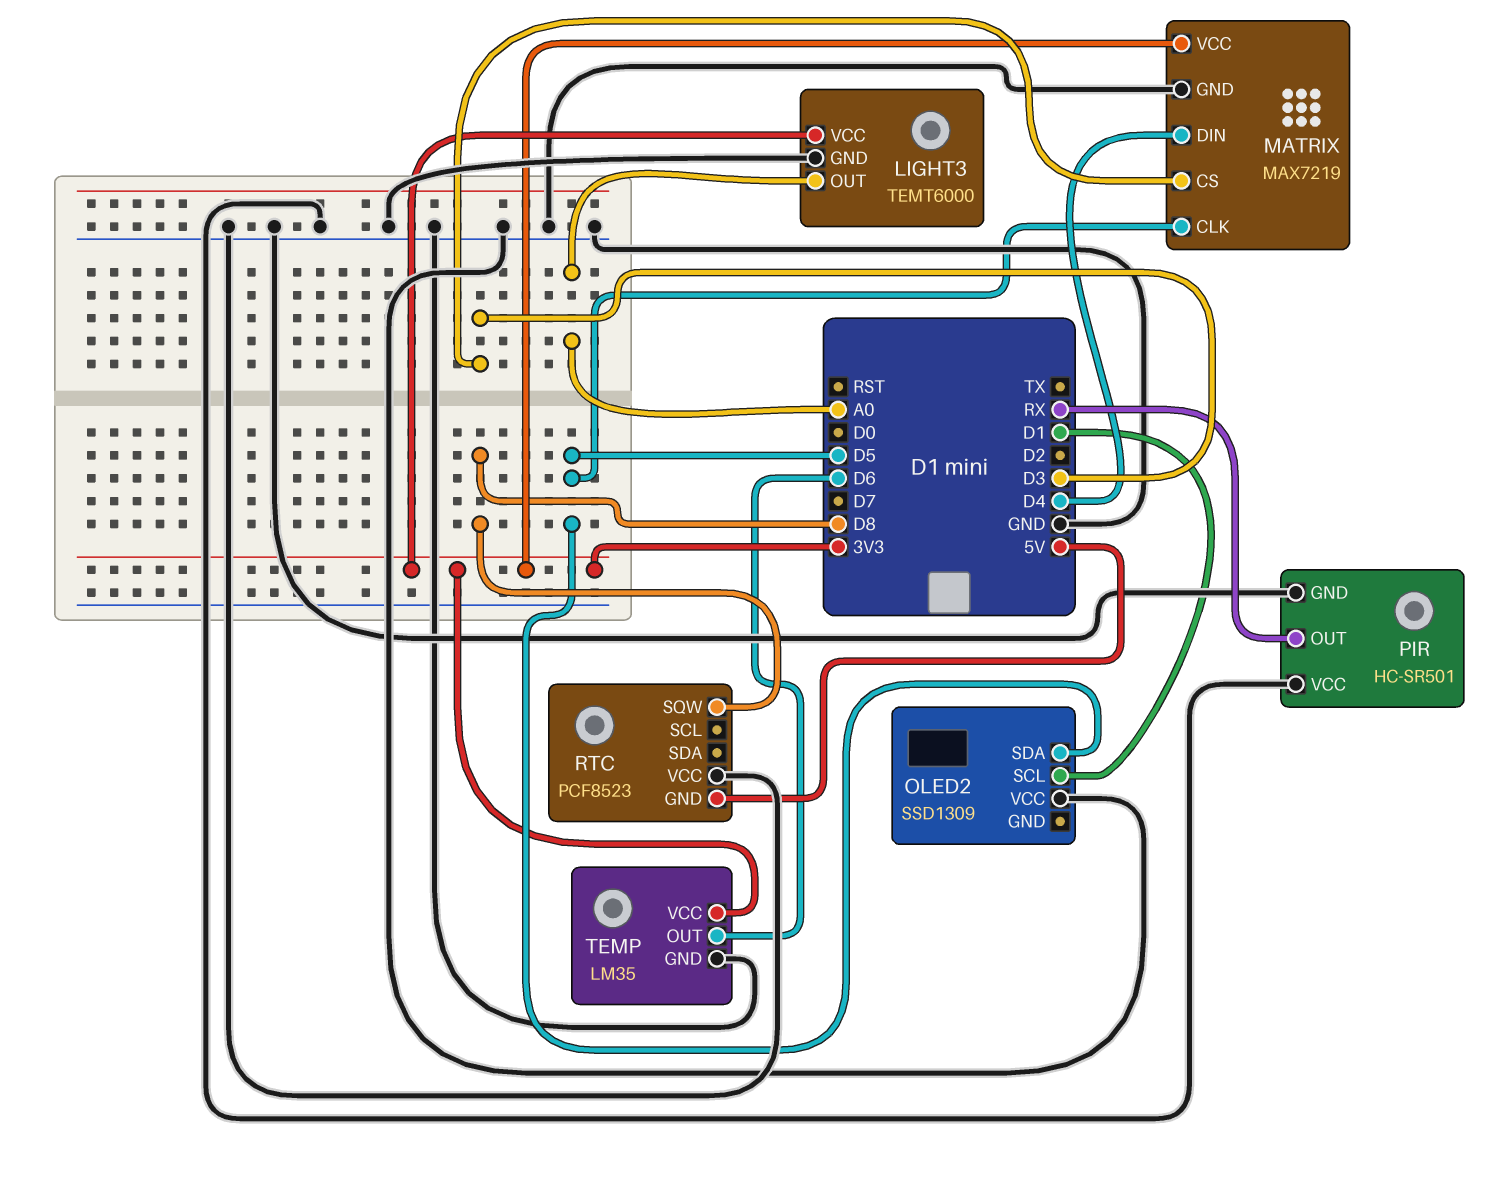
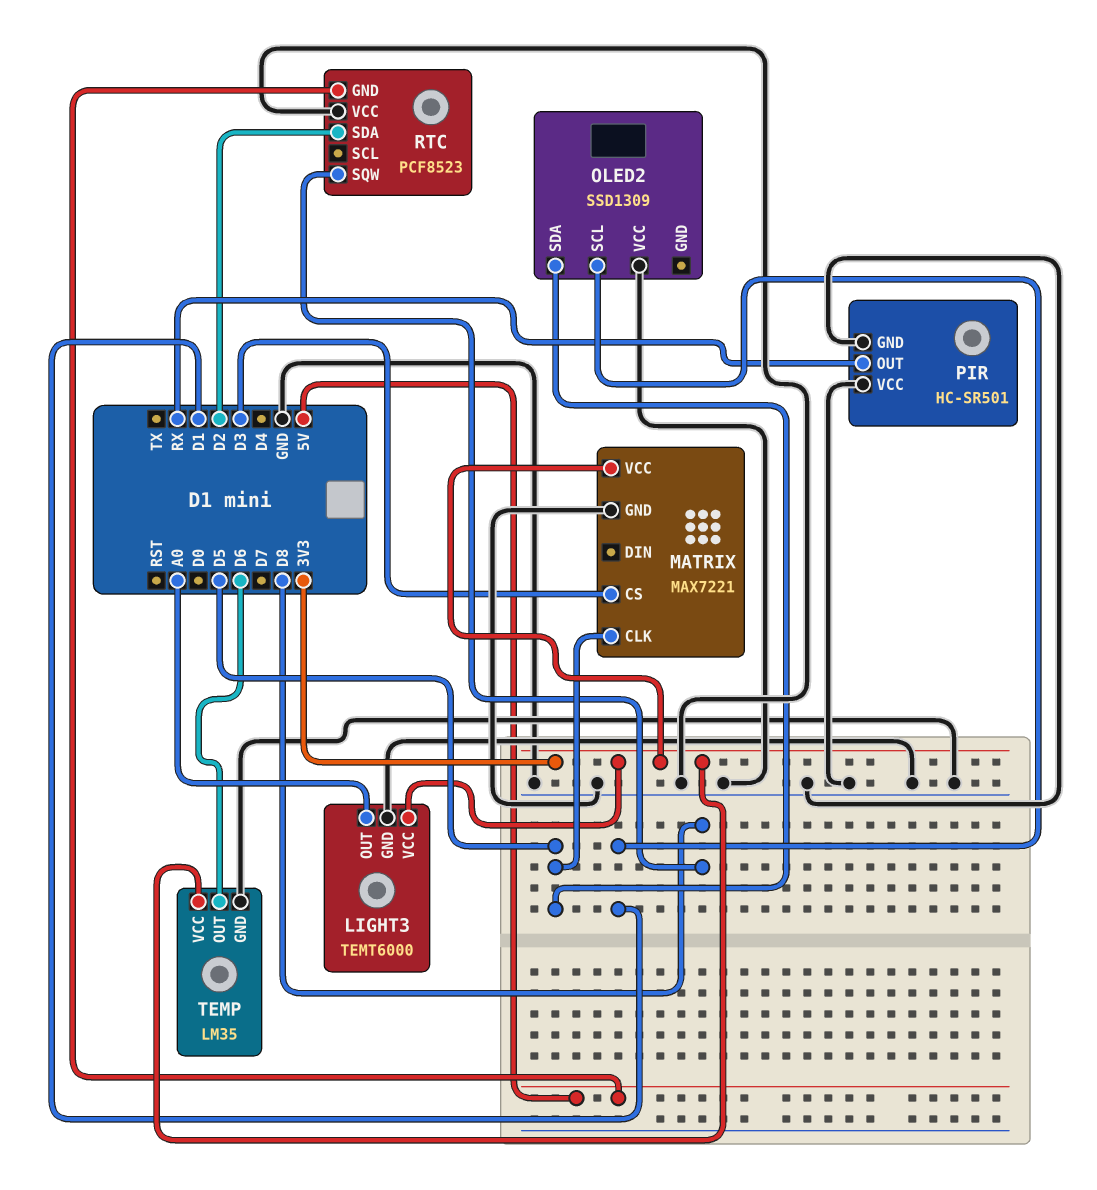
MATRIX: MAX7219 -> MAX7221
MATRIX pin DIN: D4 -> none
RTC pin SDA: none -> D2

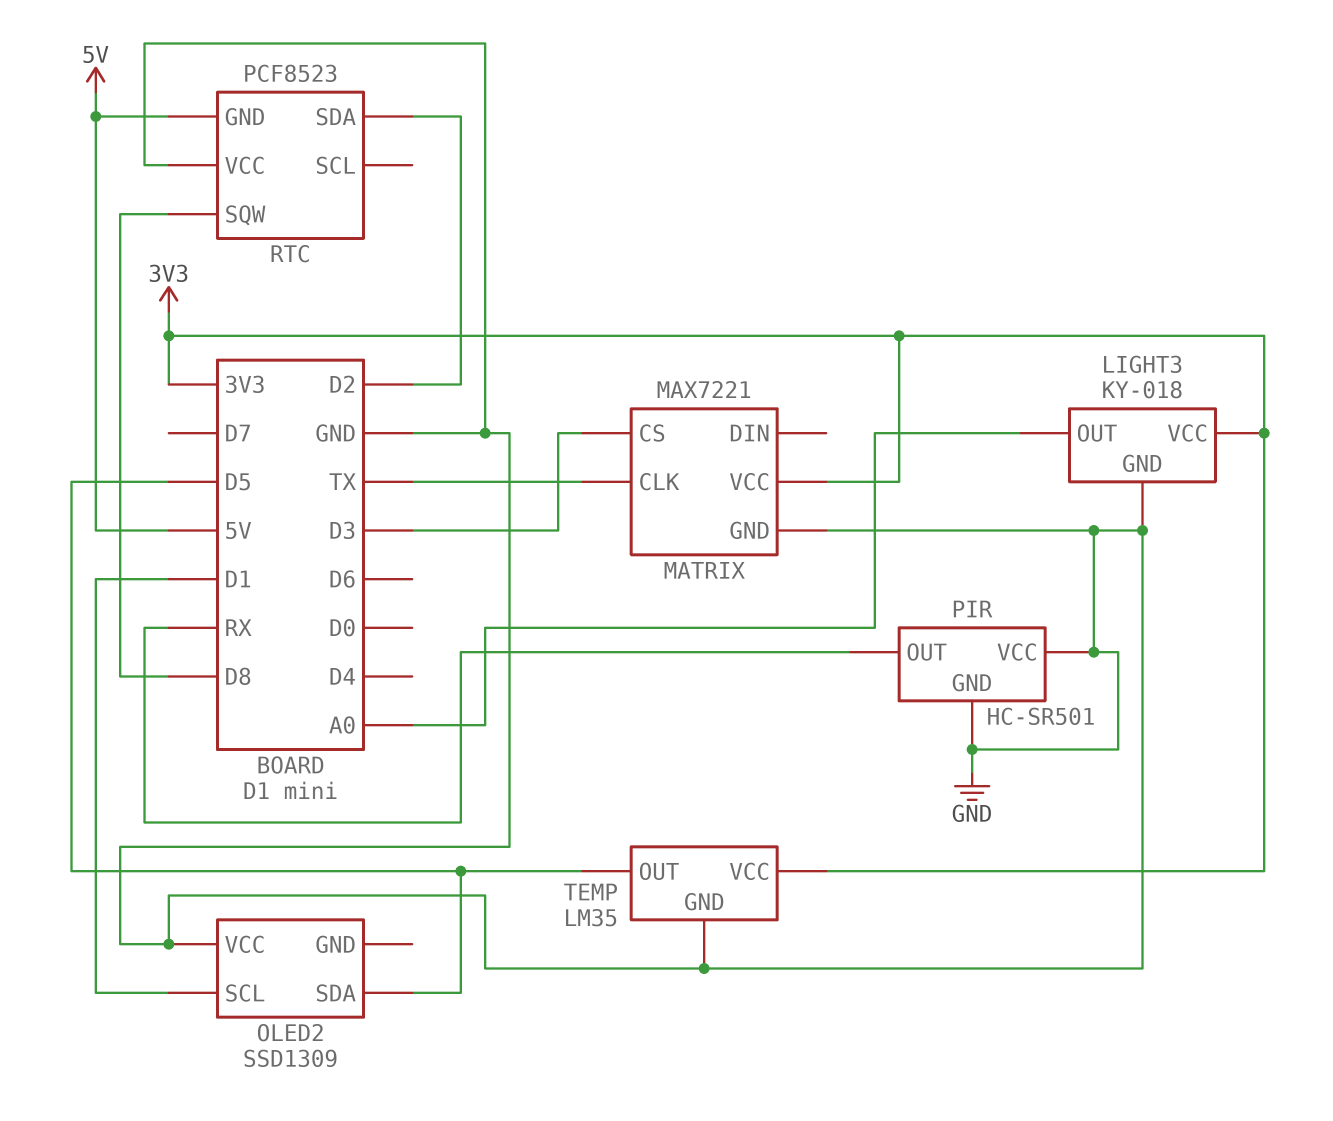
LIGHT3: TEMT6000 -> KY-018
MATRIX pin CLK: D5 -> TX
TEMP pin OUT: D6 -> D5

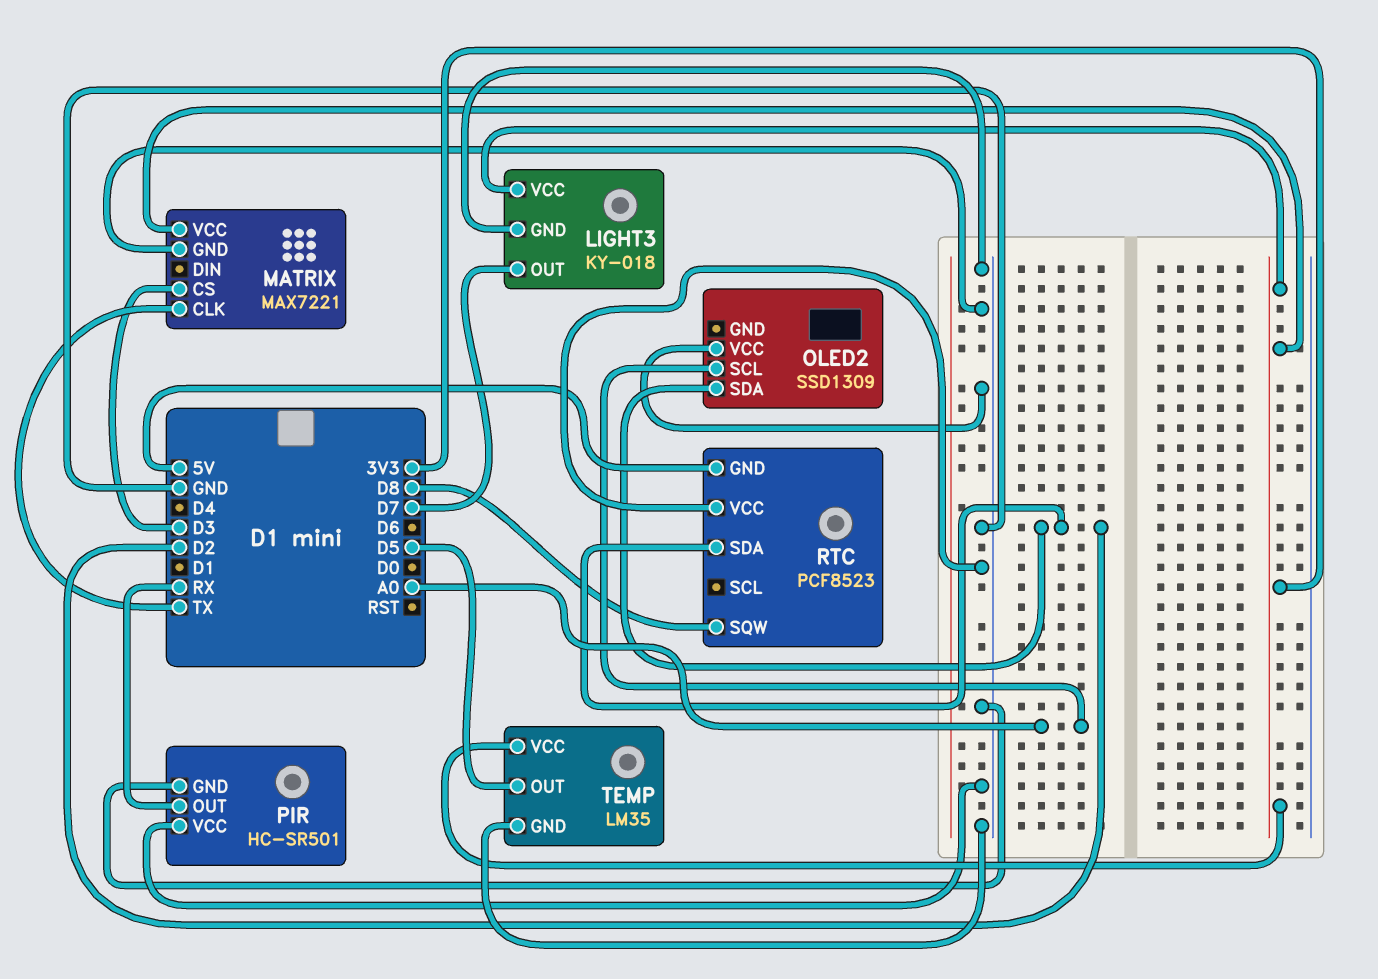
LIGHT3 pin OUT: A0 -> D7
OLED2 pin SCL: D1 -> A0
OLED2 pin SDA: D5 -> D2

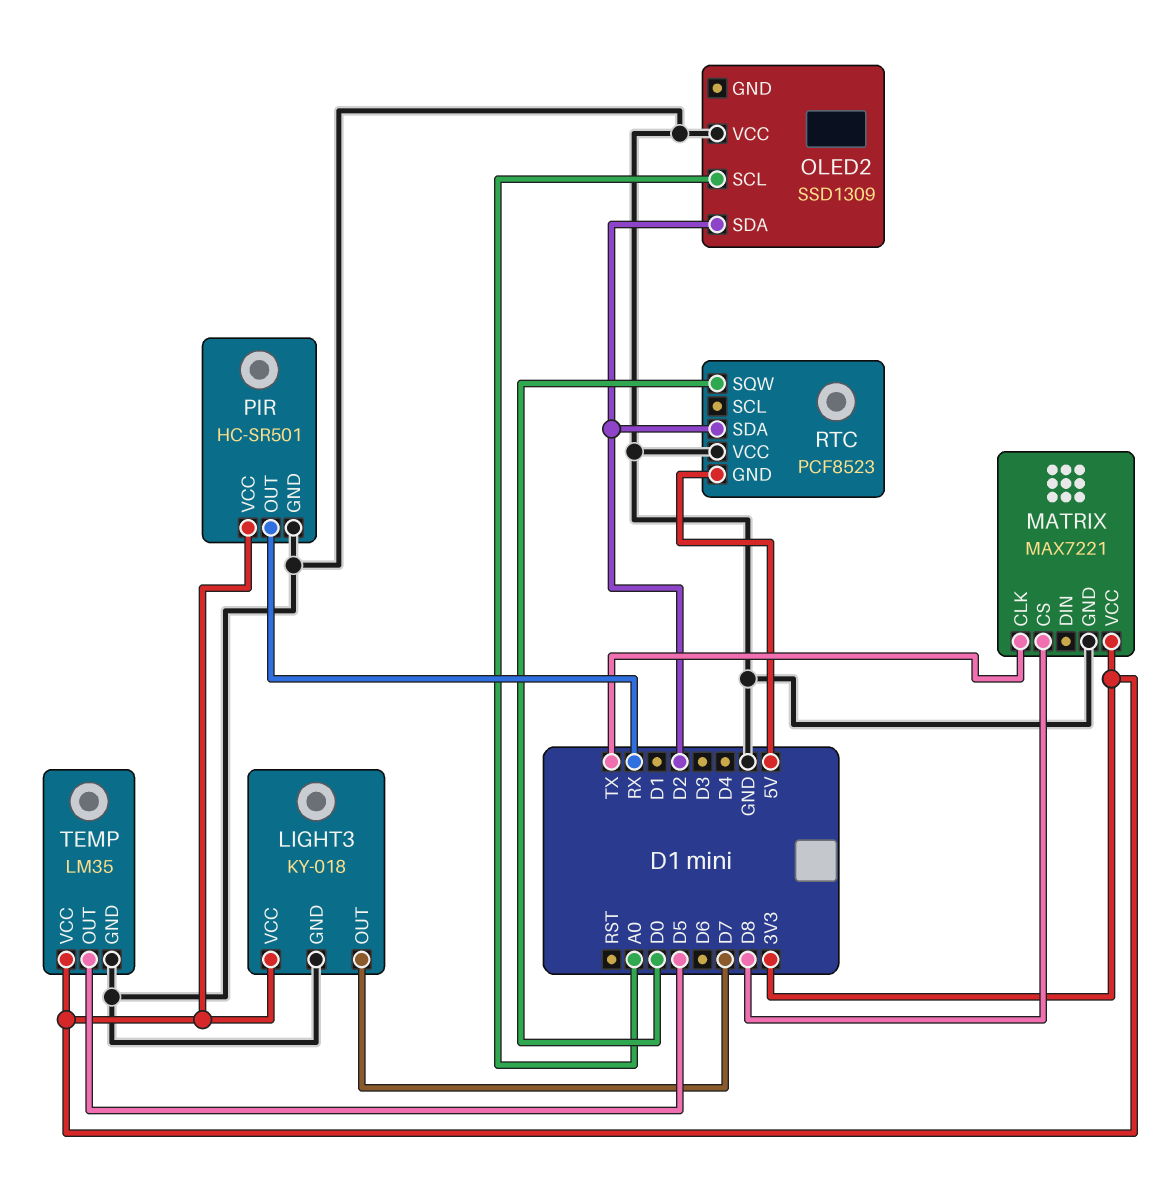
MATRIX pin CS: D3 -> D8
PIR pin VCC: GND -> 3V3
RTC pin SQW: D8 -> D0

